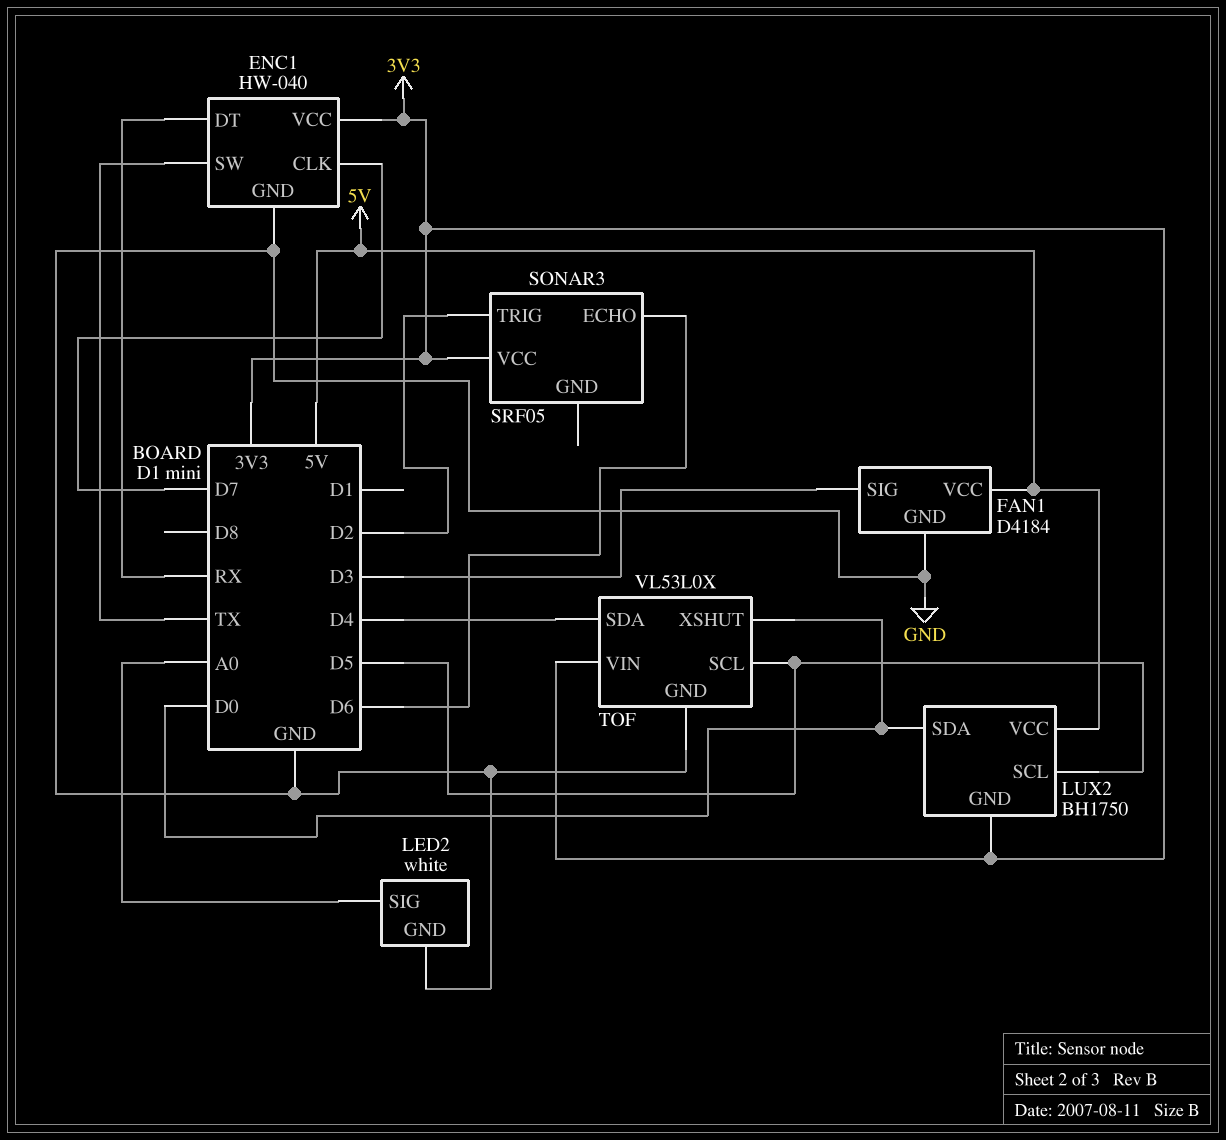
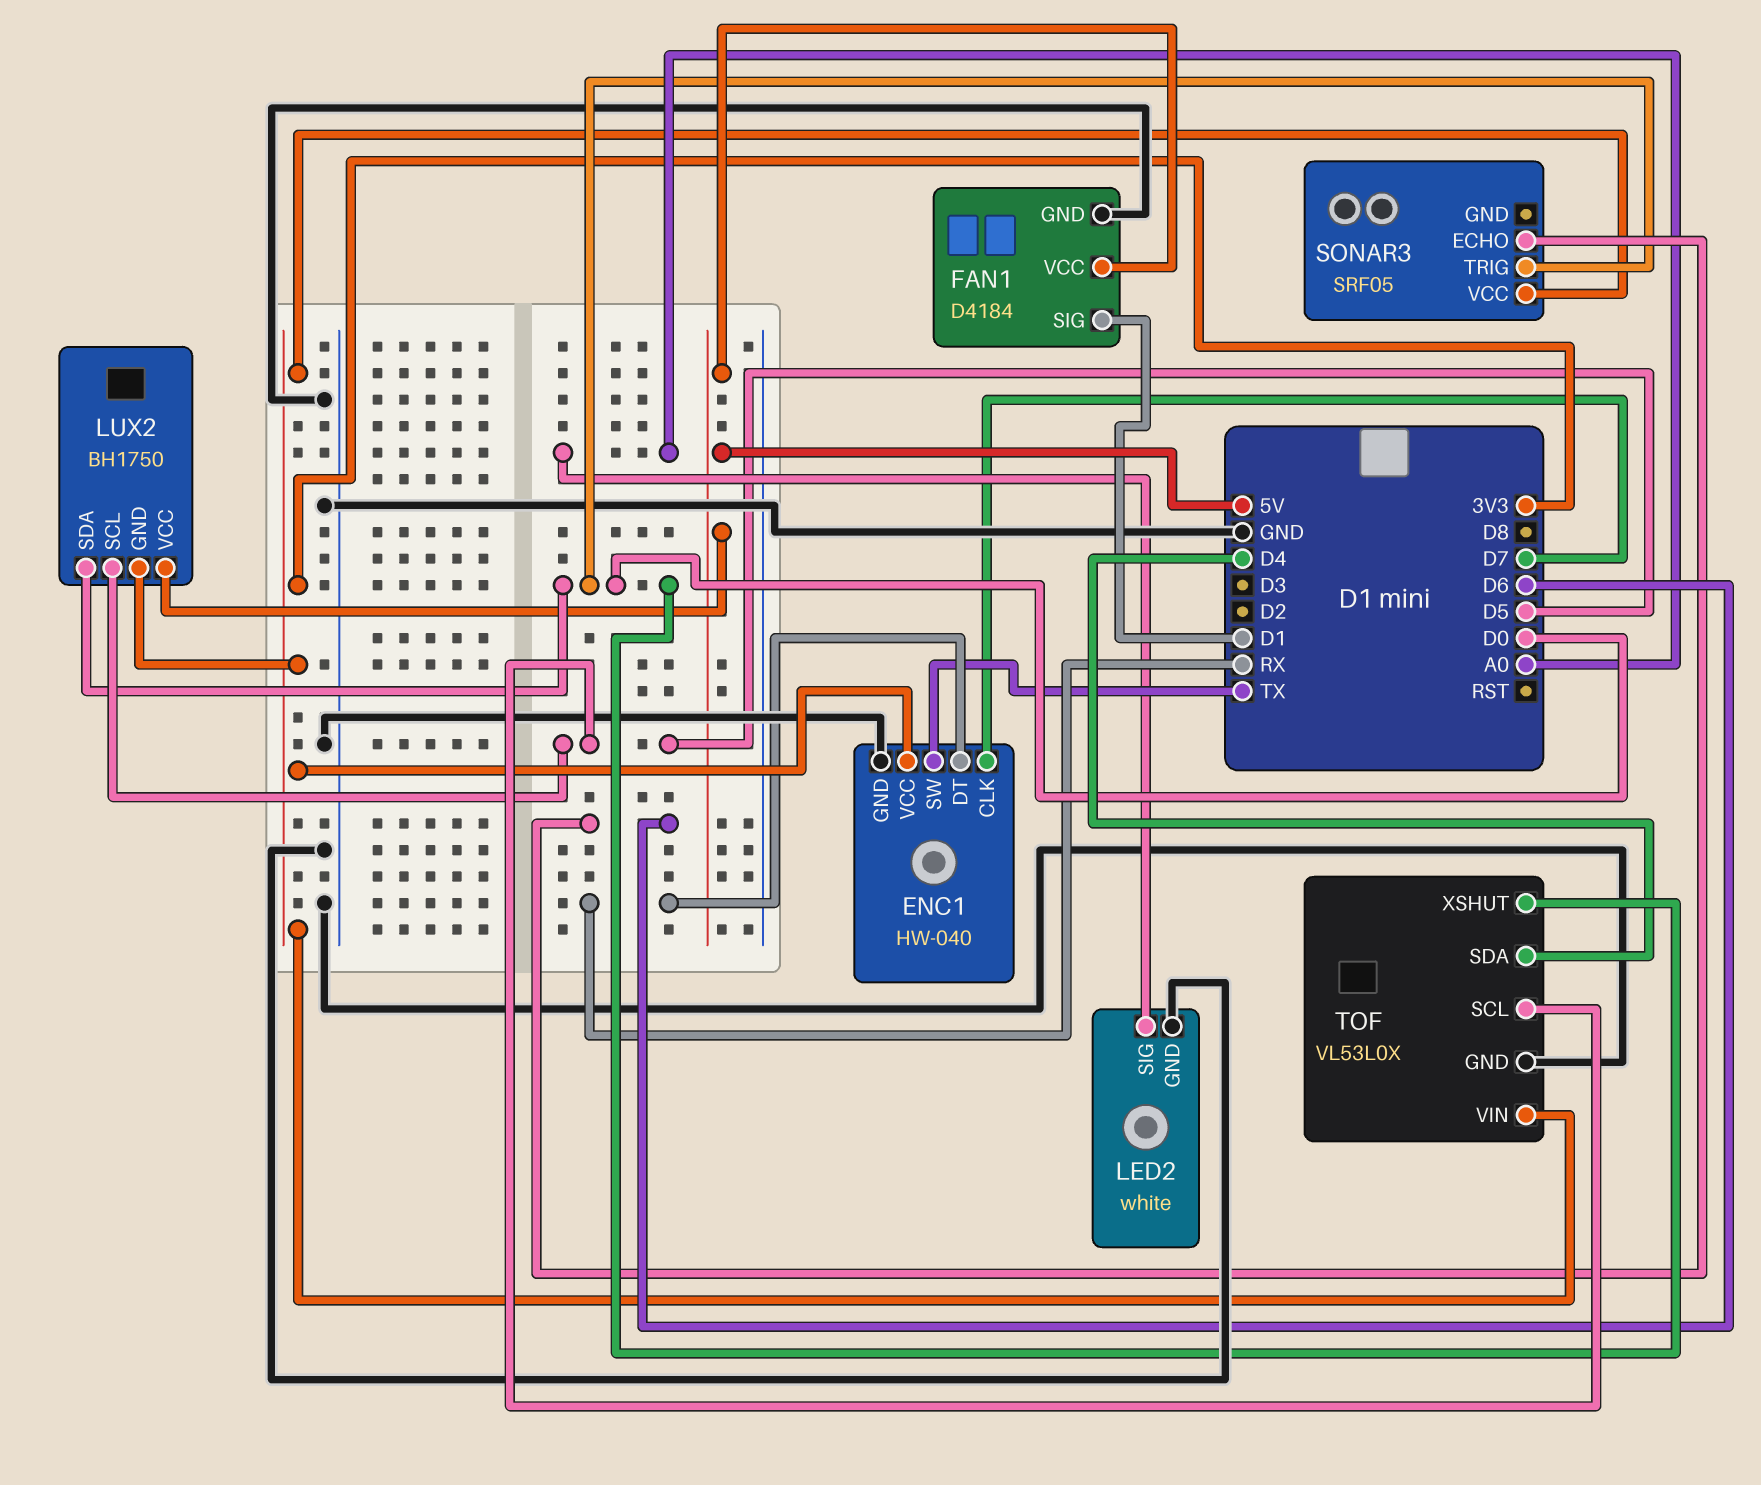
FAN1 pin SIG: D3 -> D1
SONAR3 pin TRIG: D2 -> D0

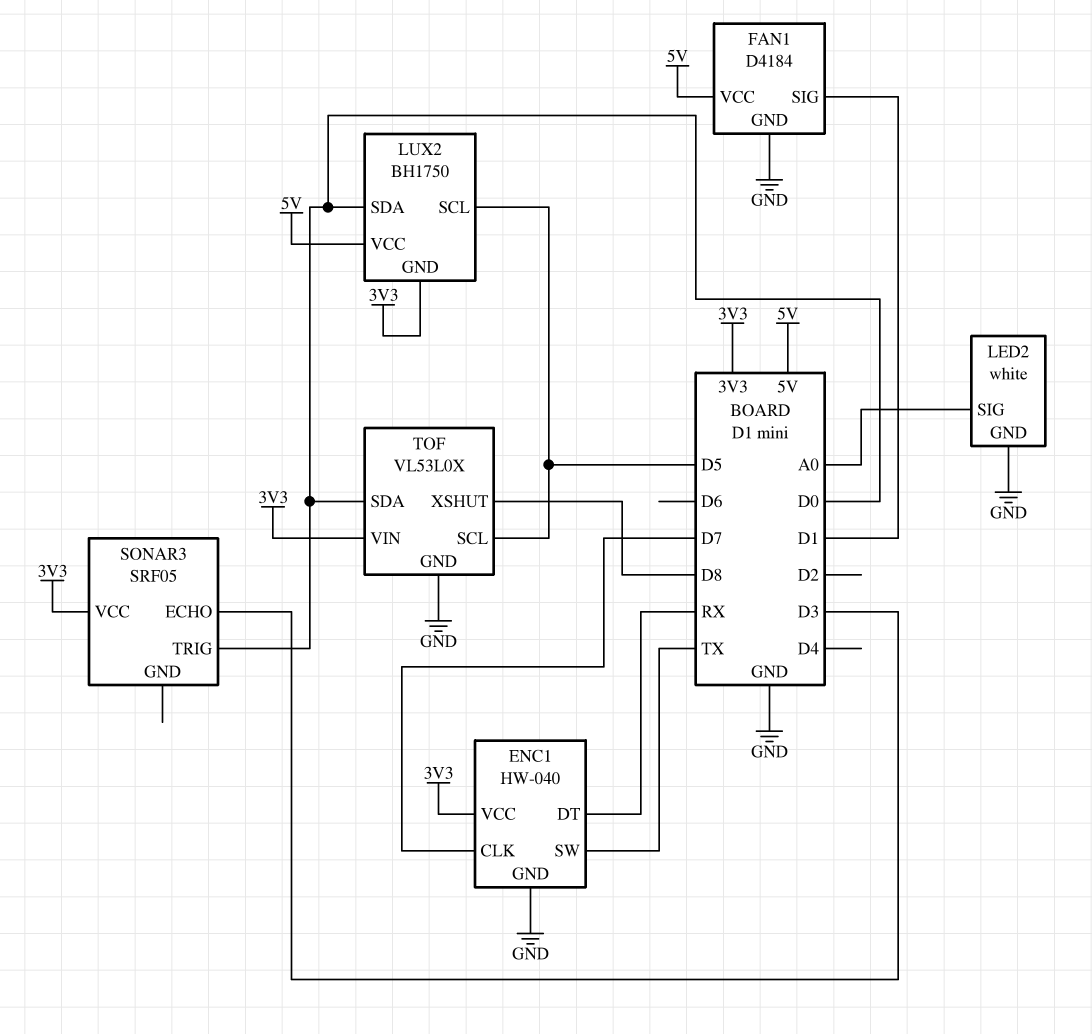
SONAR3 pin ECHO: D6 -> D3
TOF pin SDA: D4 -> D0
TOF pin XSHUT: D0 -> D8

